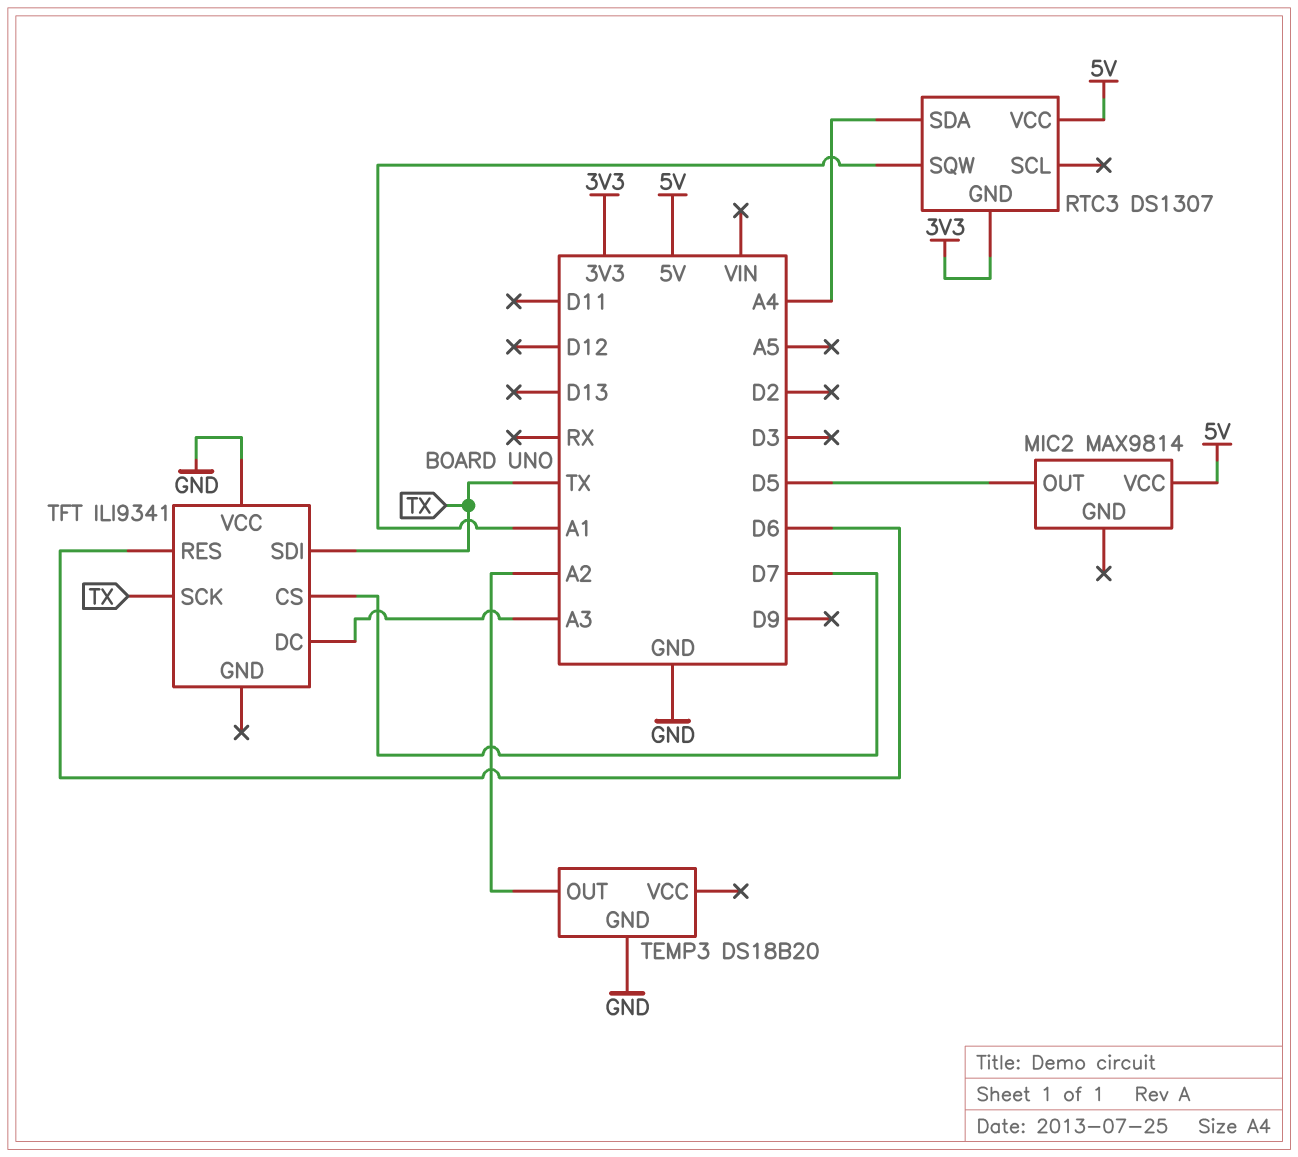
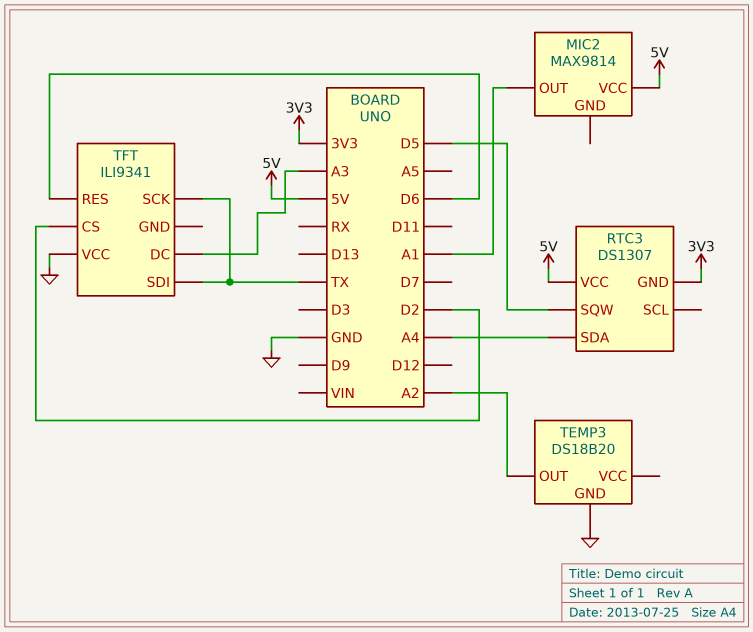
MIC2 pin OUT: D5 -> A1
RTC3 pin SQW: A1 -> D5
TFT pin CS: D7 -> D2

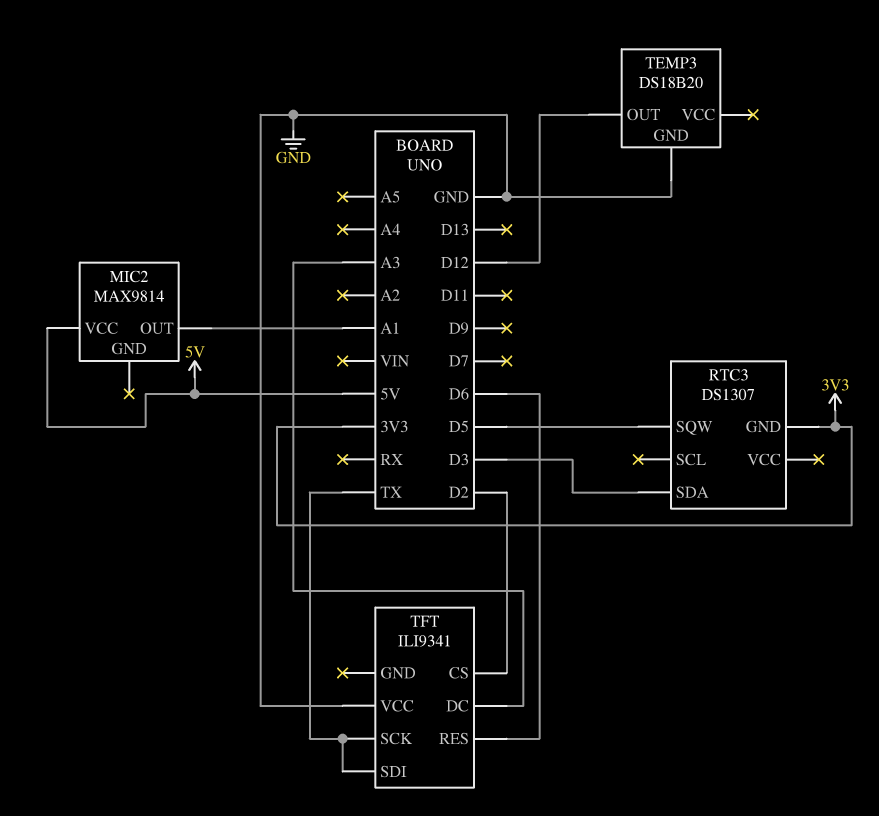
RTC3 pin SDA: A4 -> D3
RTC3 pin VCC: 5V -> none
TEMP3 pin OUT: A2 -> D12

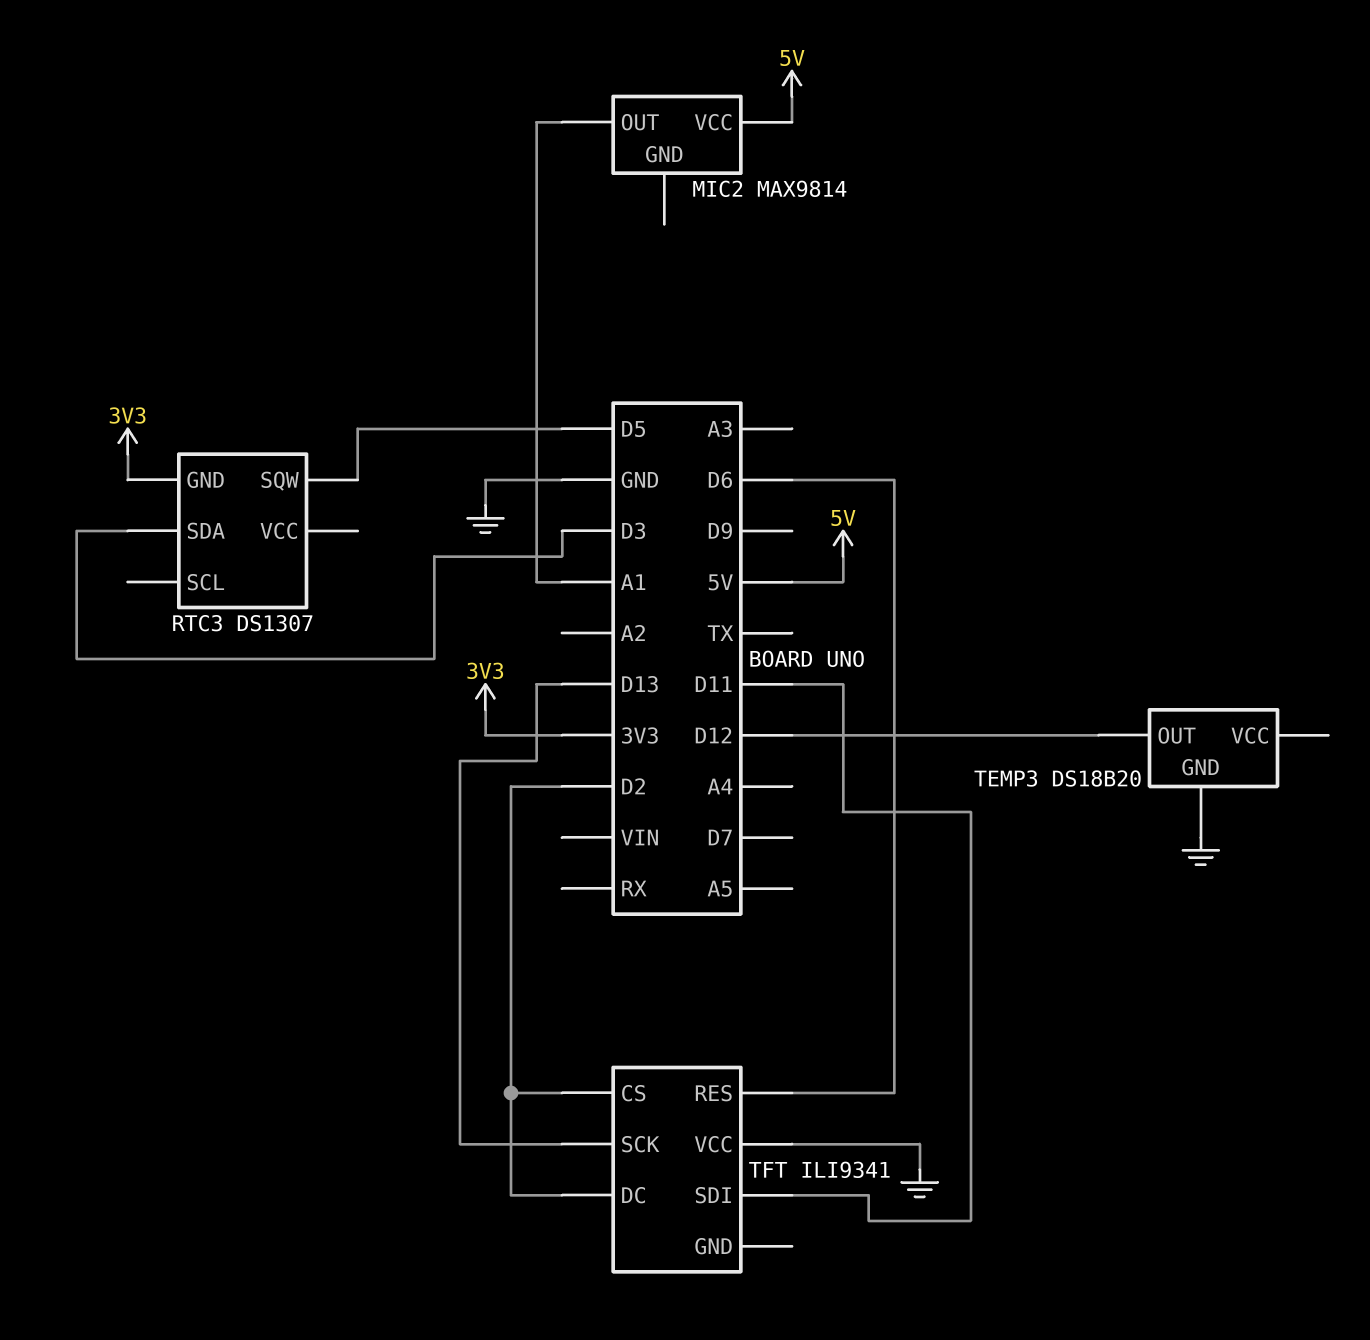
TFT pin DC: A3 -> D2
TFT pin SCK: TX -> D13
TFT pin SDI: TX -> D11

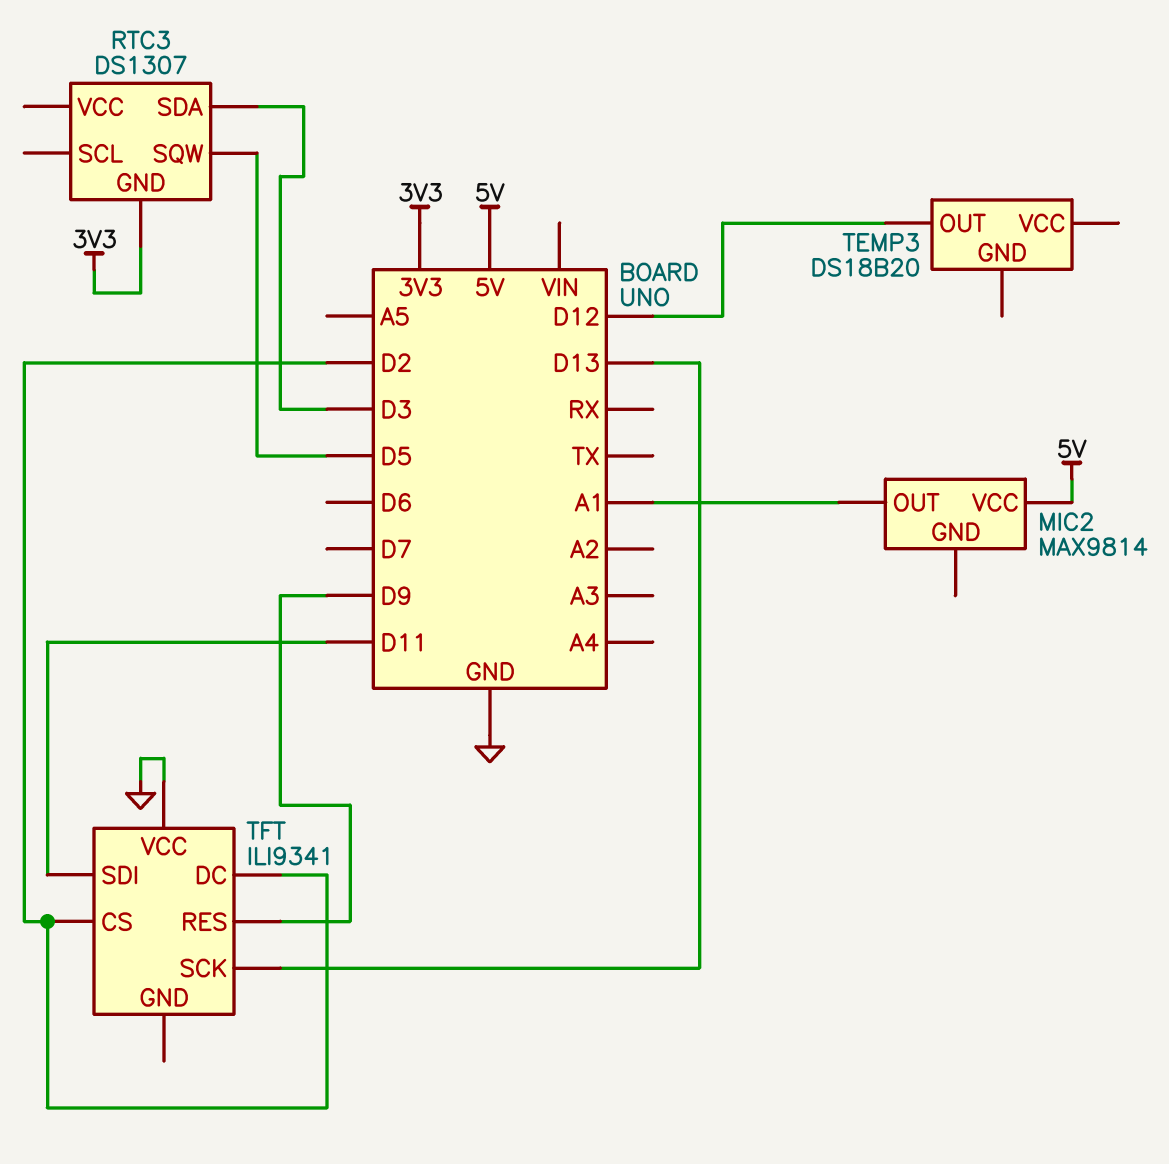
TEMP3 pin GND: GND -> none
TFT pin RES: D6 -> D9

